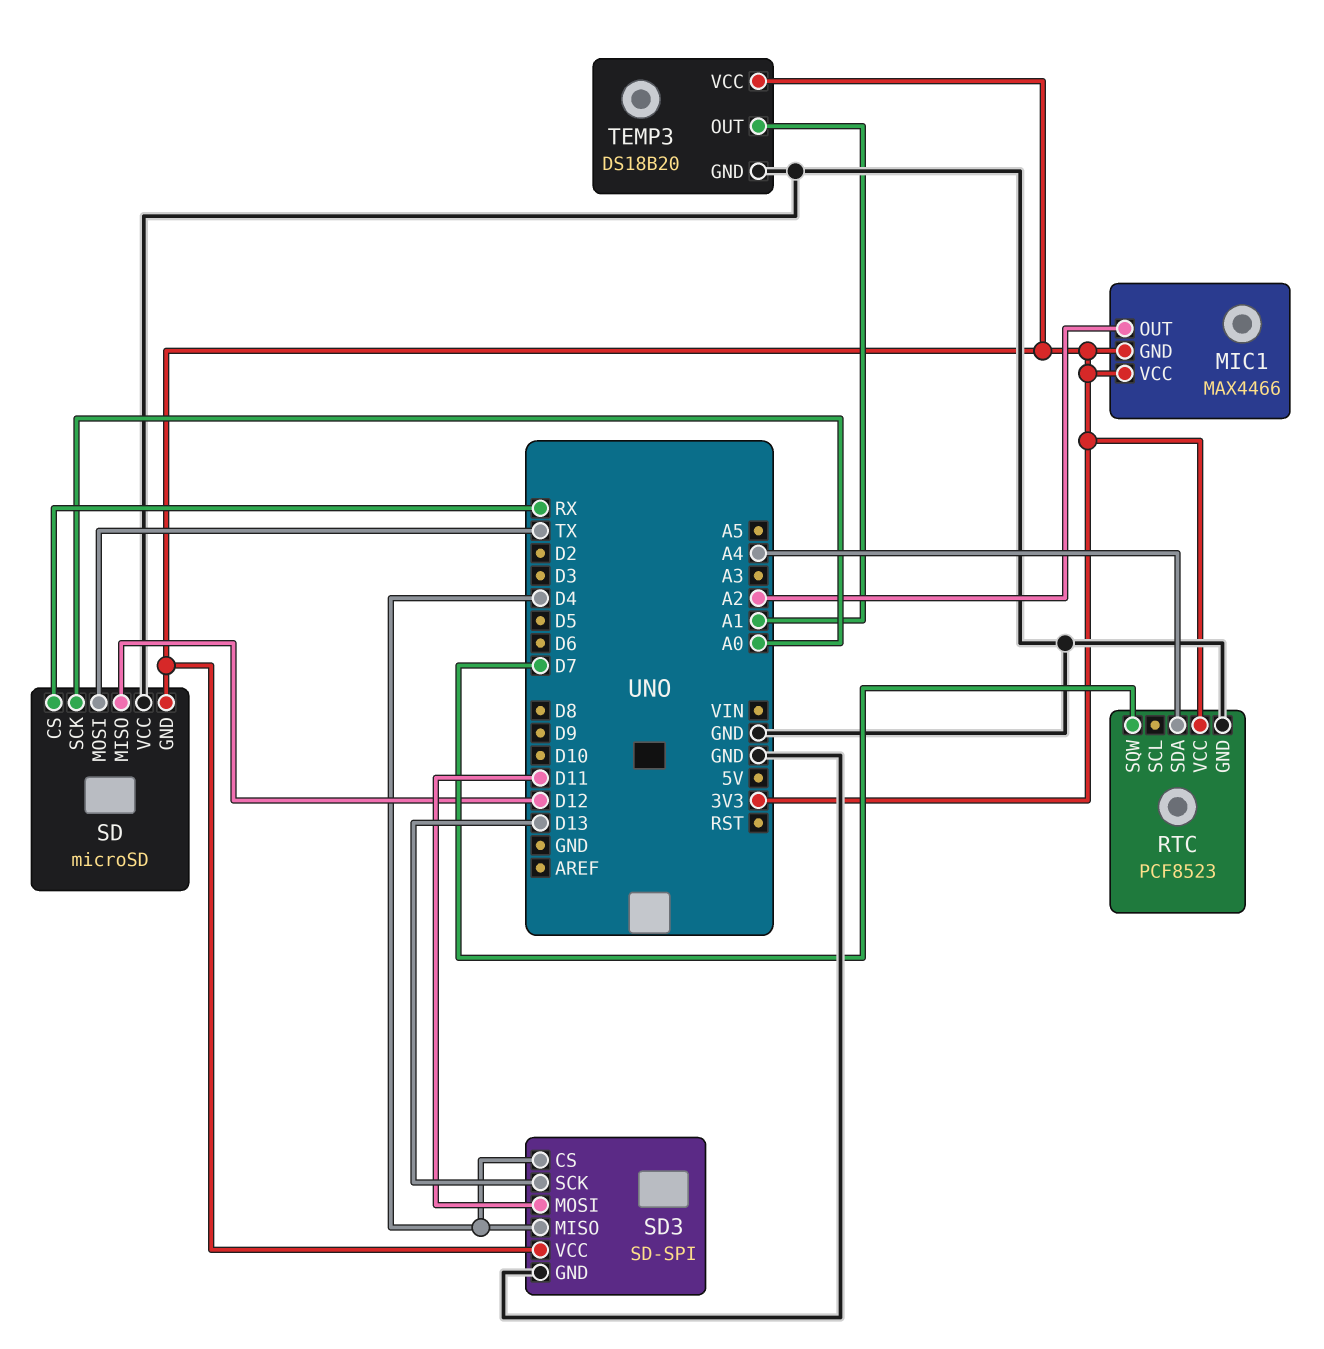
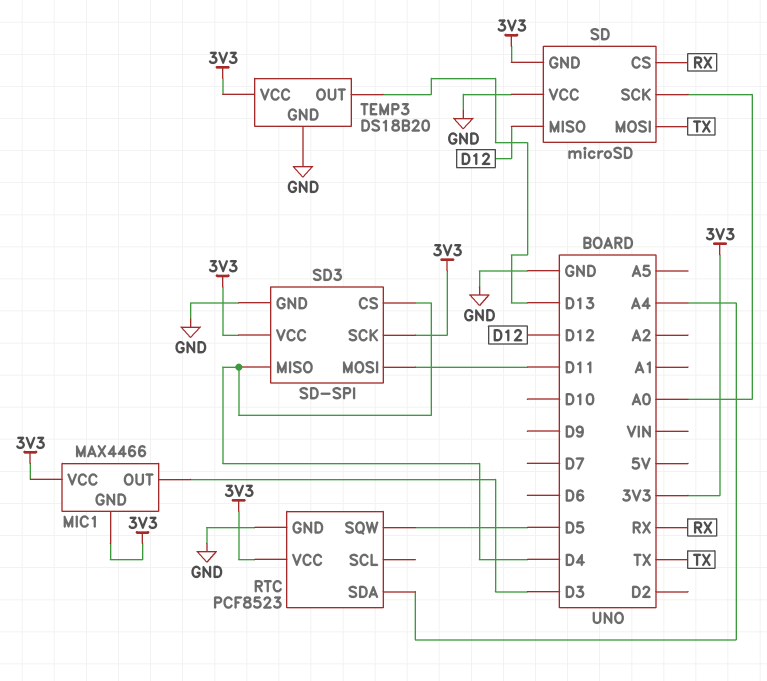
MIC1 pin OUT: A2 -> D3
RTC pin SQW: D7 -> D5
SD3 pin SCK: D13 -> 3V3
TEMP3 pin OUT: A1 -> D13

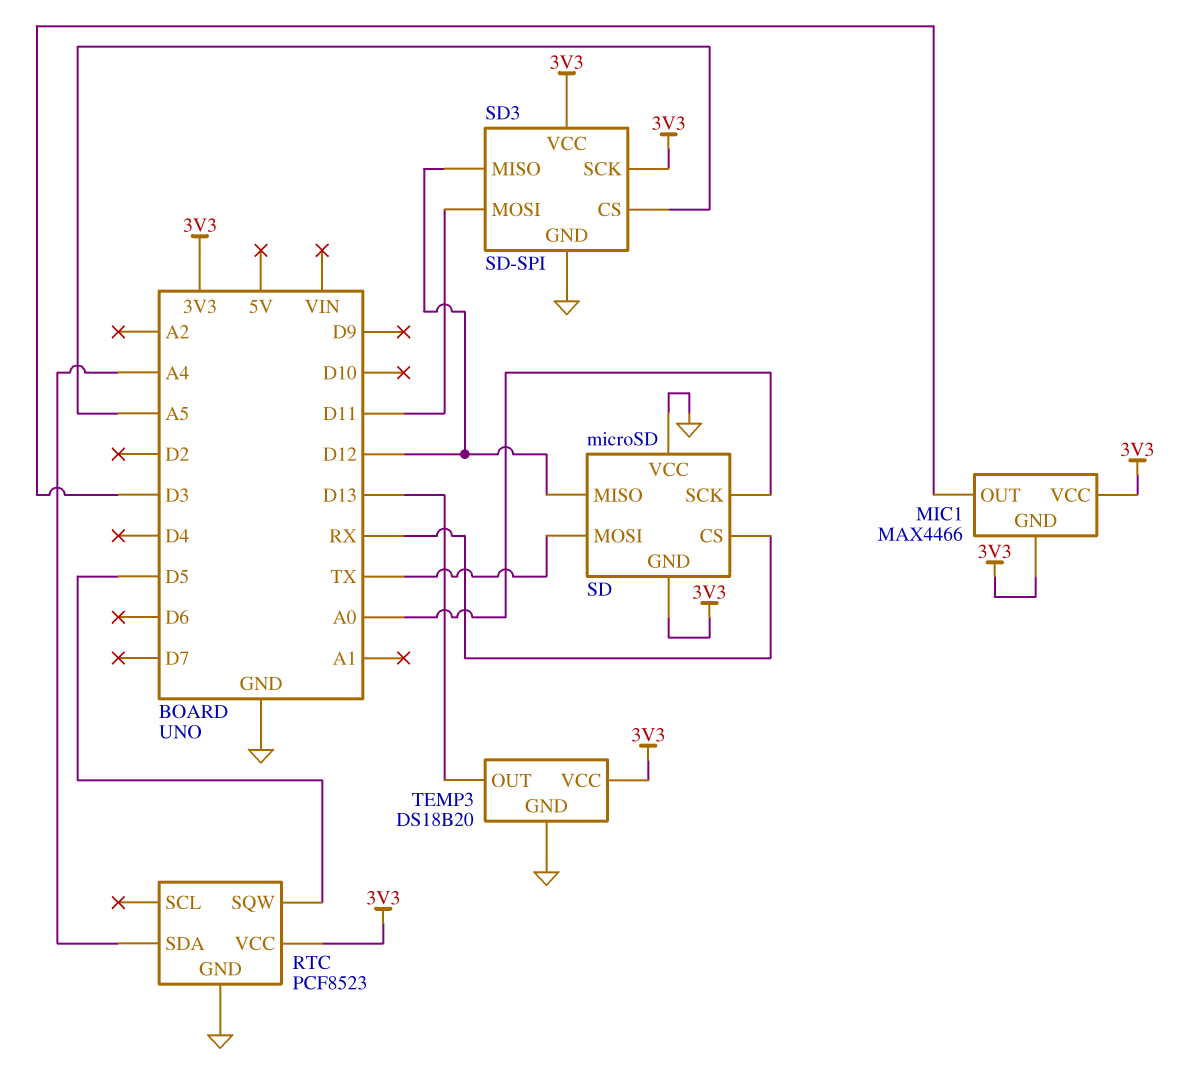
SD3 pin CS: D4 -> A5
SD3 pin MISO: D4 -> D12

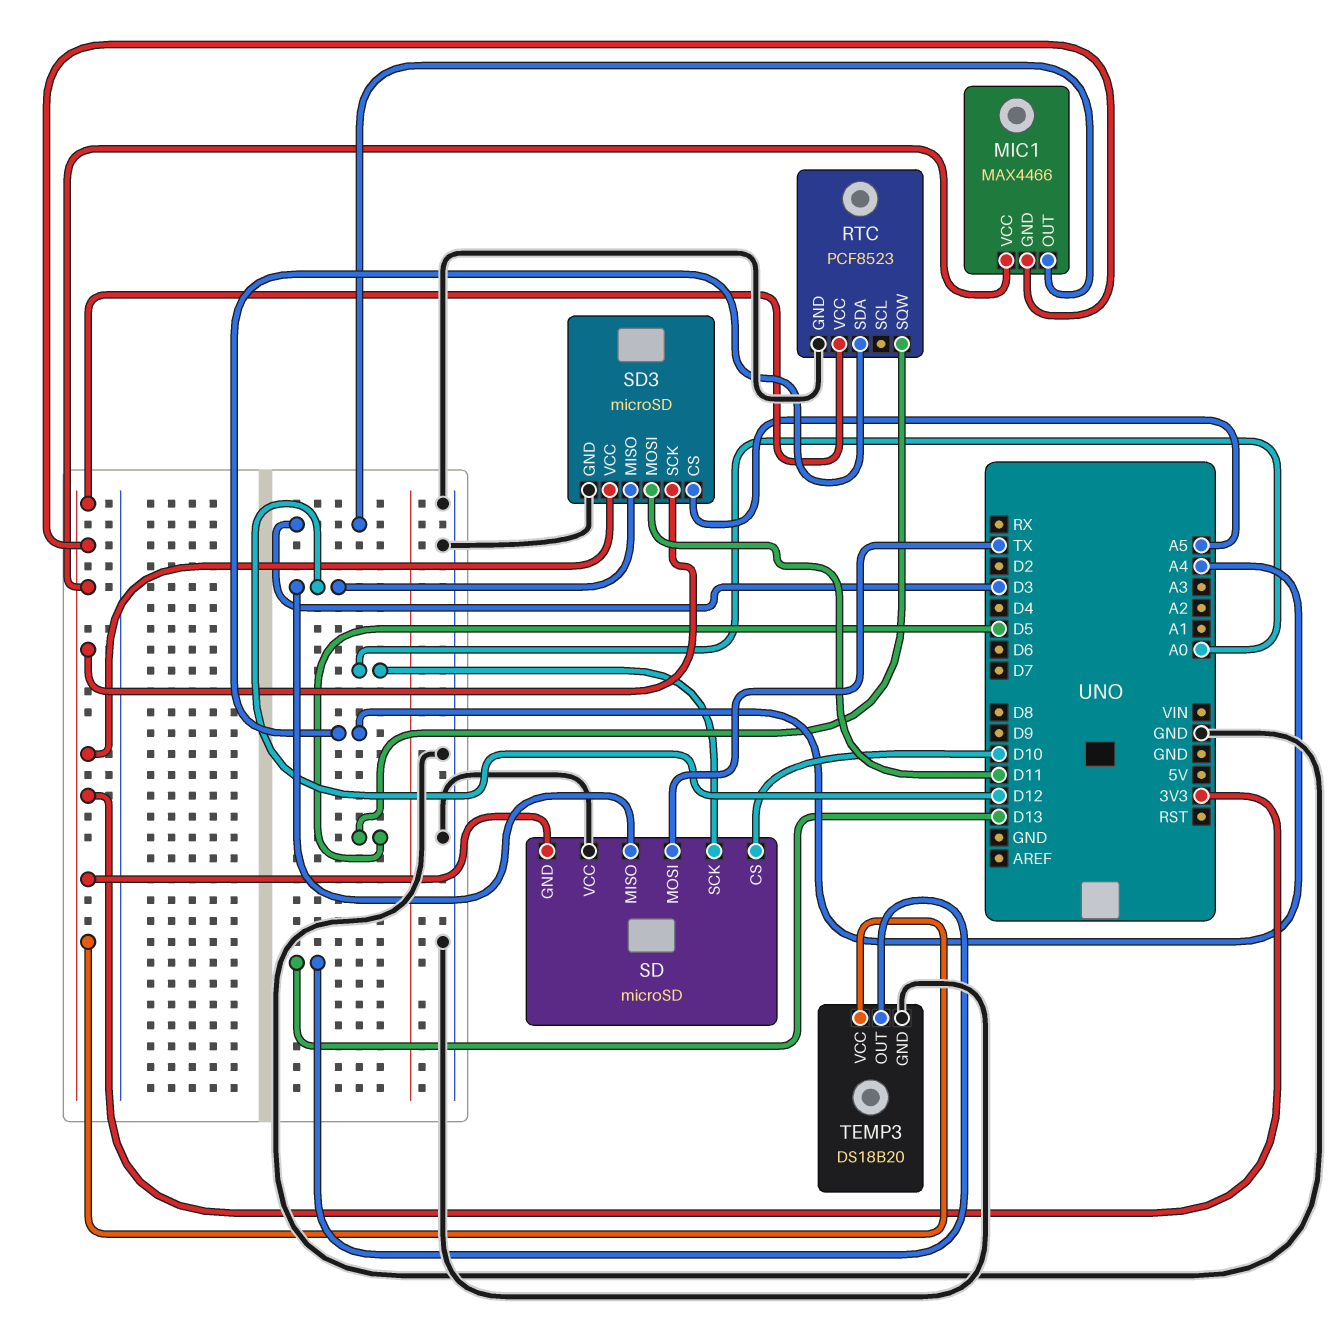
SD pin CS: RX -> D10
SD3: SD-SPI -> microSD

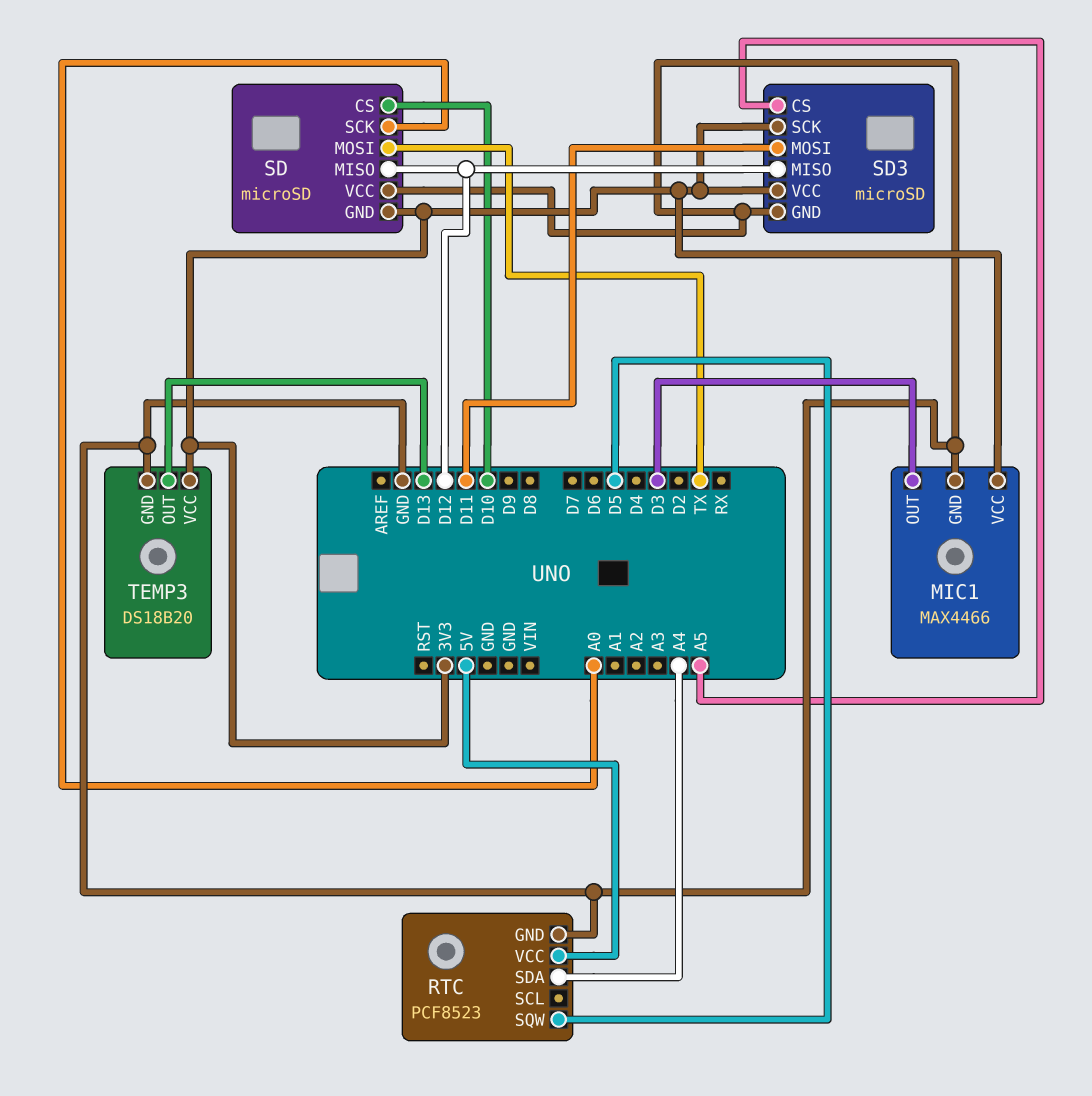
MIC1 pin GND: 3V3 -> GND
RTC pin VCC: 3V3 -> 5V

